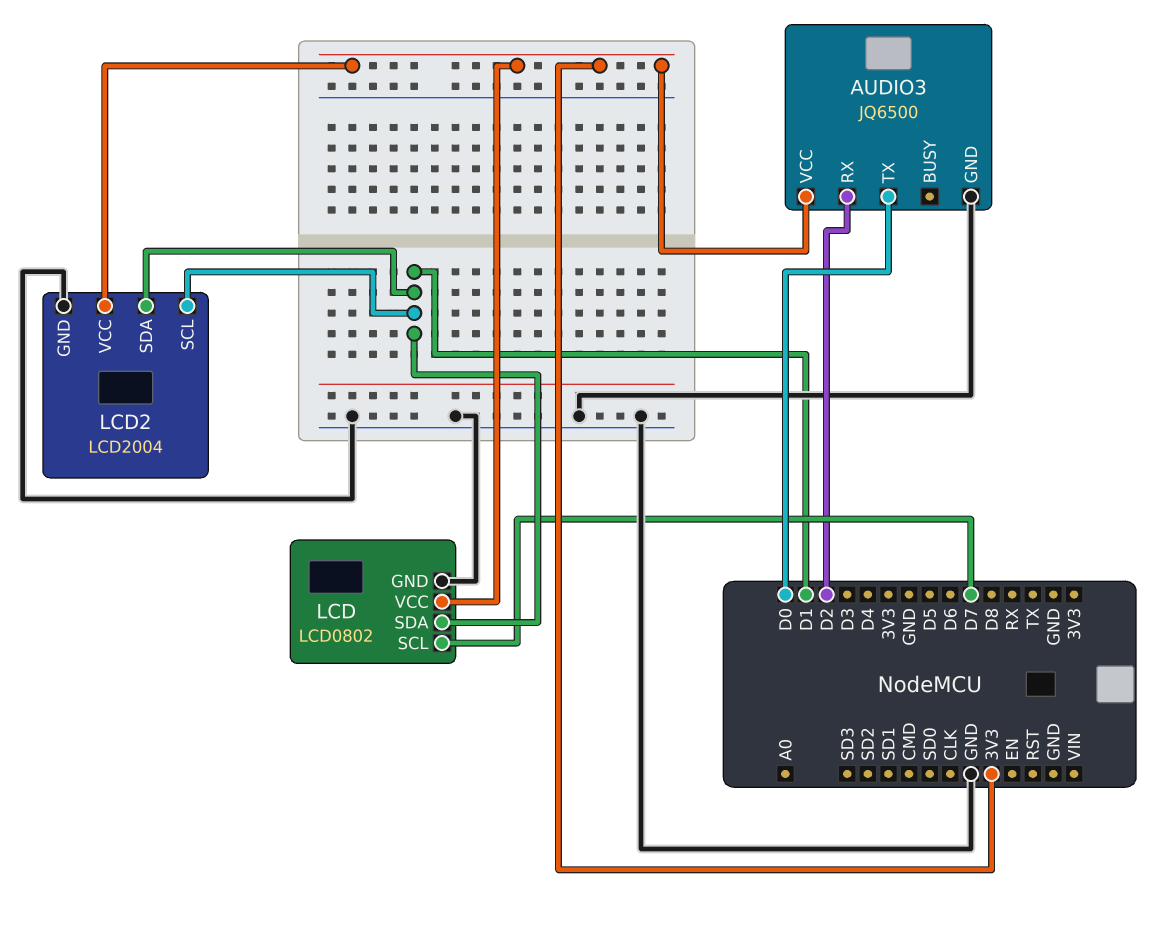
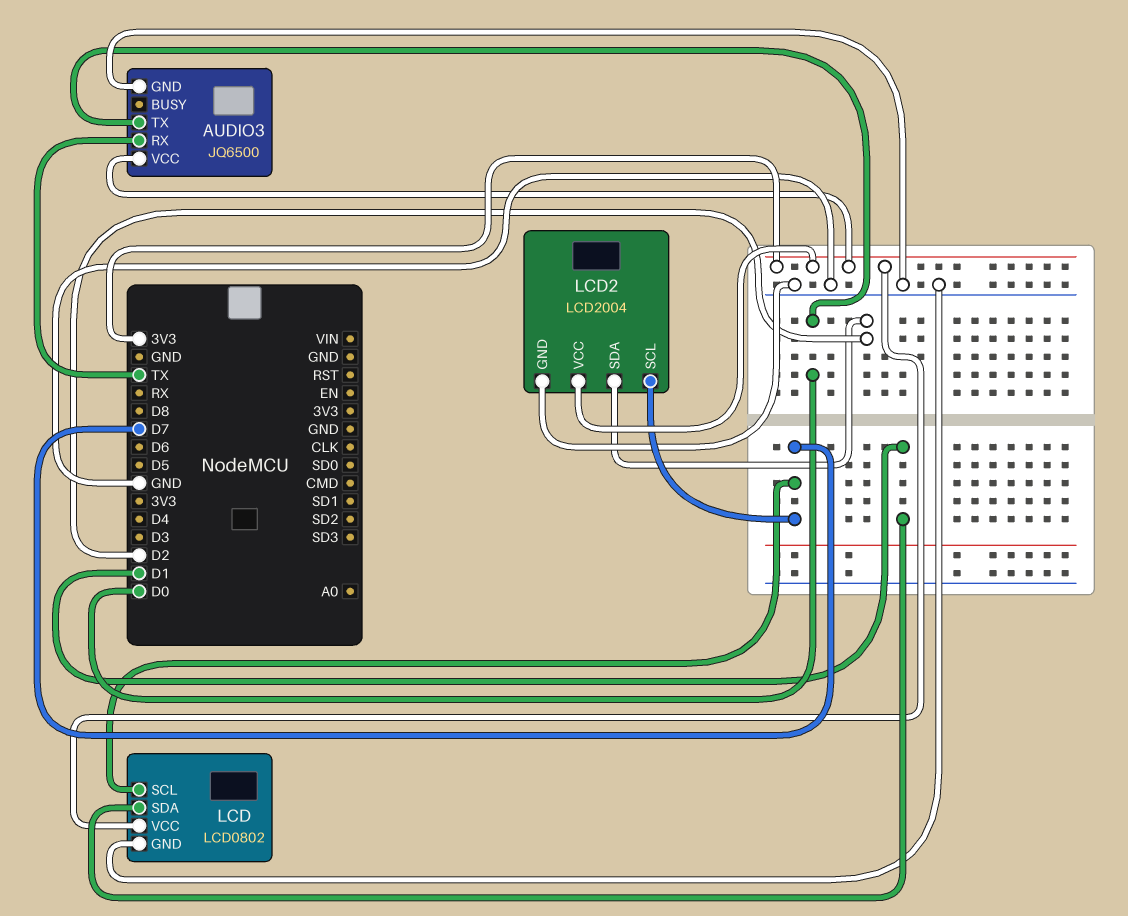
AUDIO3 pin RX: D2 -> TX
LCD2 pin SCL: D1 -> D7
LCD2 pin SDA: D1 -> D2

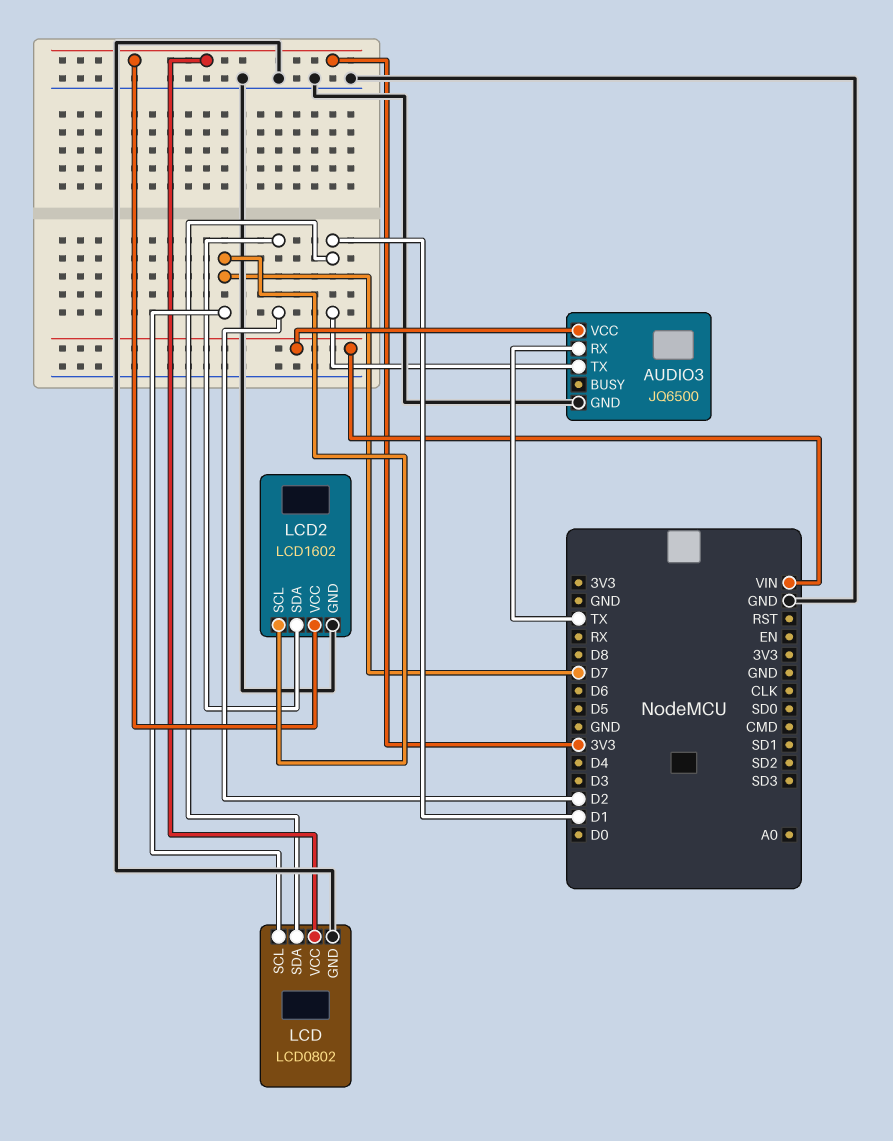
AUDIO3 pin TX: D0 -> D1
AUDIO3 pin VCC: 3V3 -> VIN
LCD2: LCD2004 -> LCD1602

